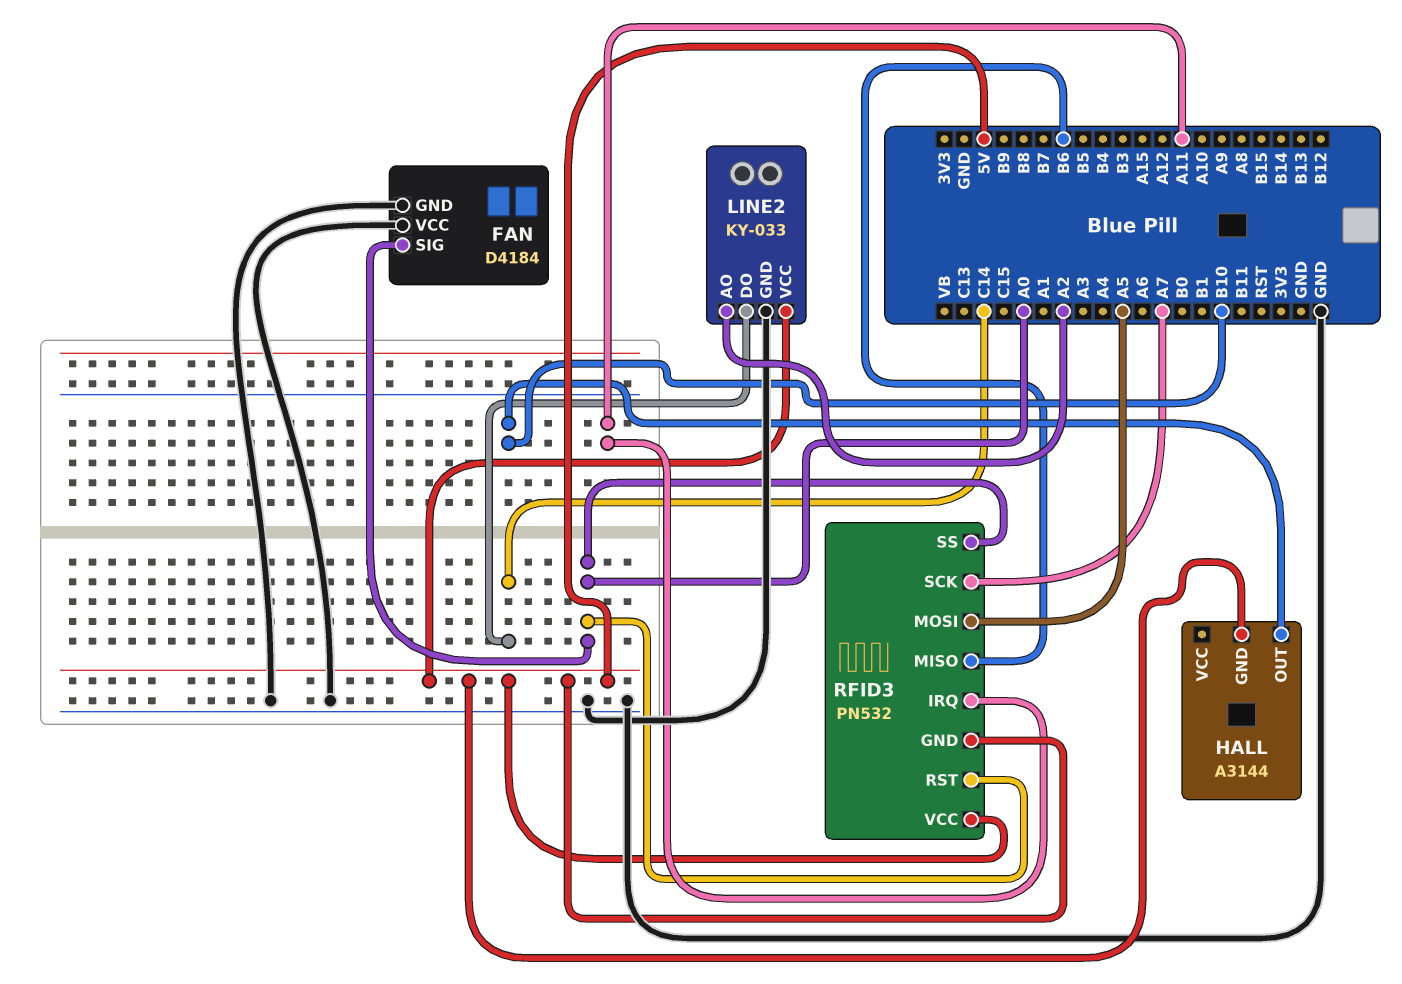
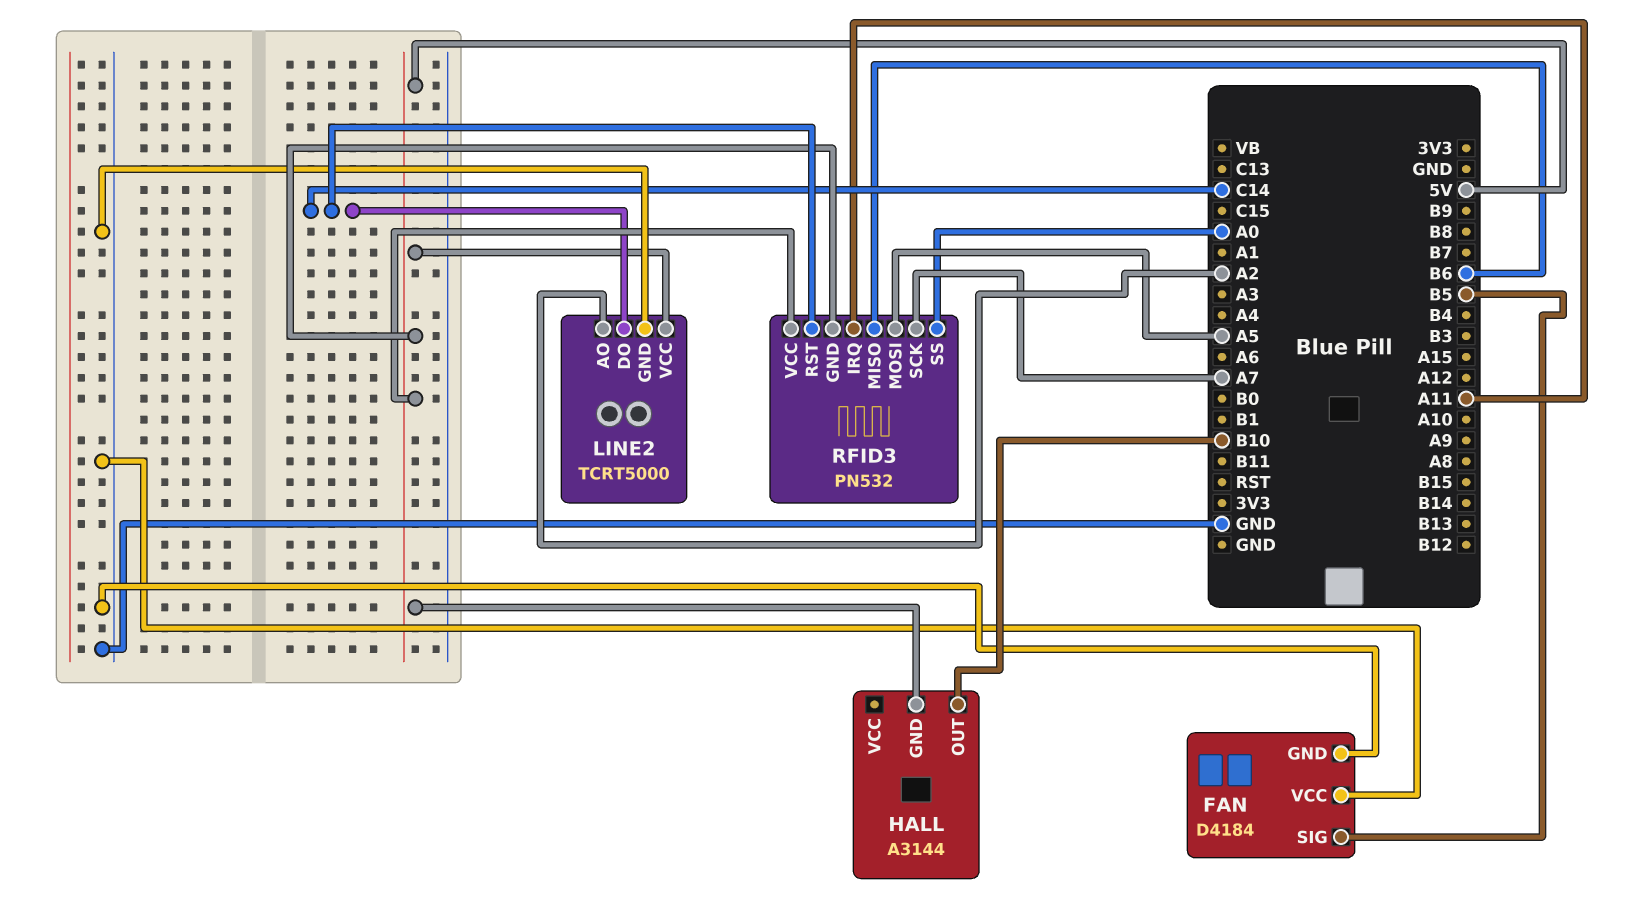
FAN pin SIG: A0 -> B5
LINE2: KY-033 -> TCRT5000
RFID3 pin RST: A0 -> C14

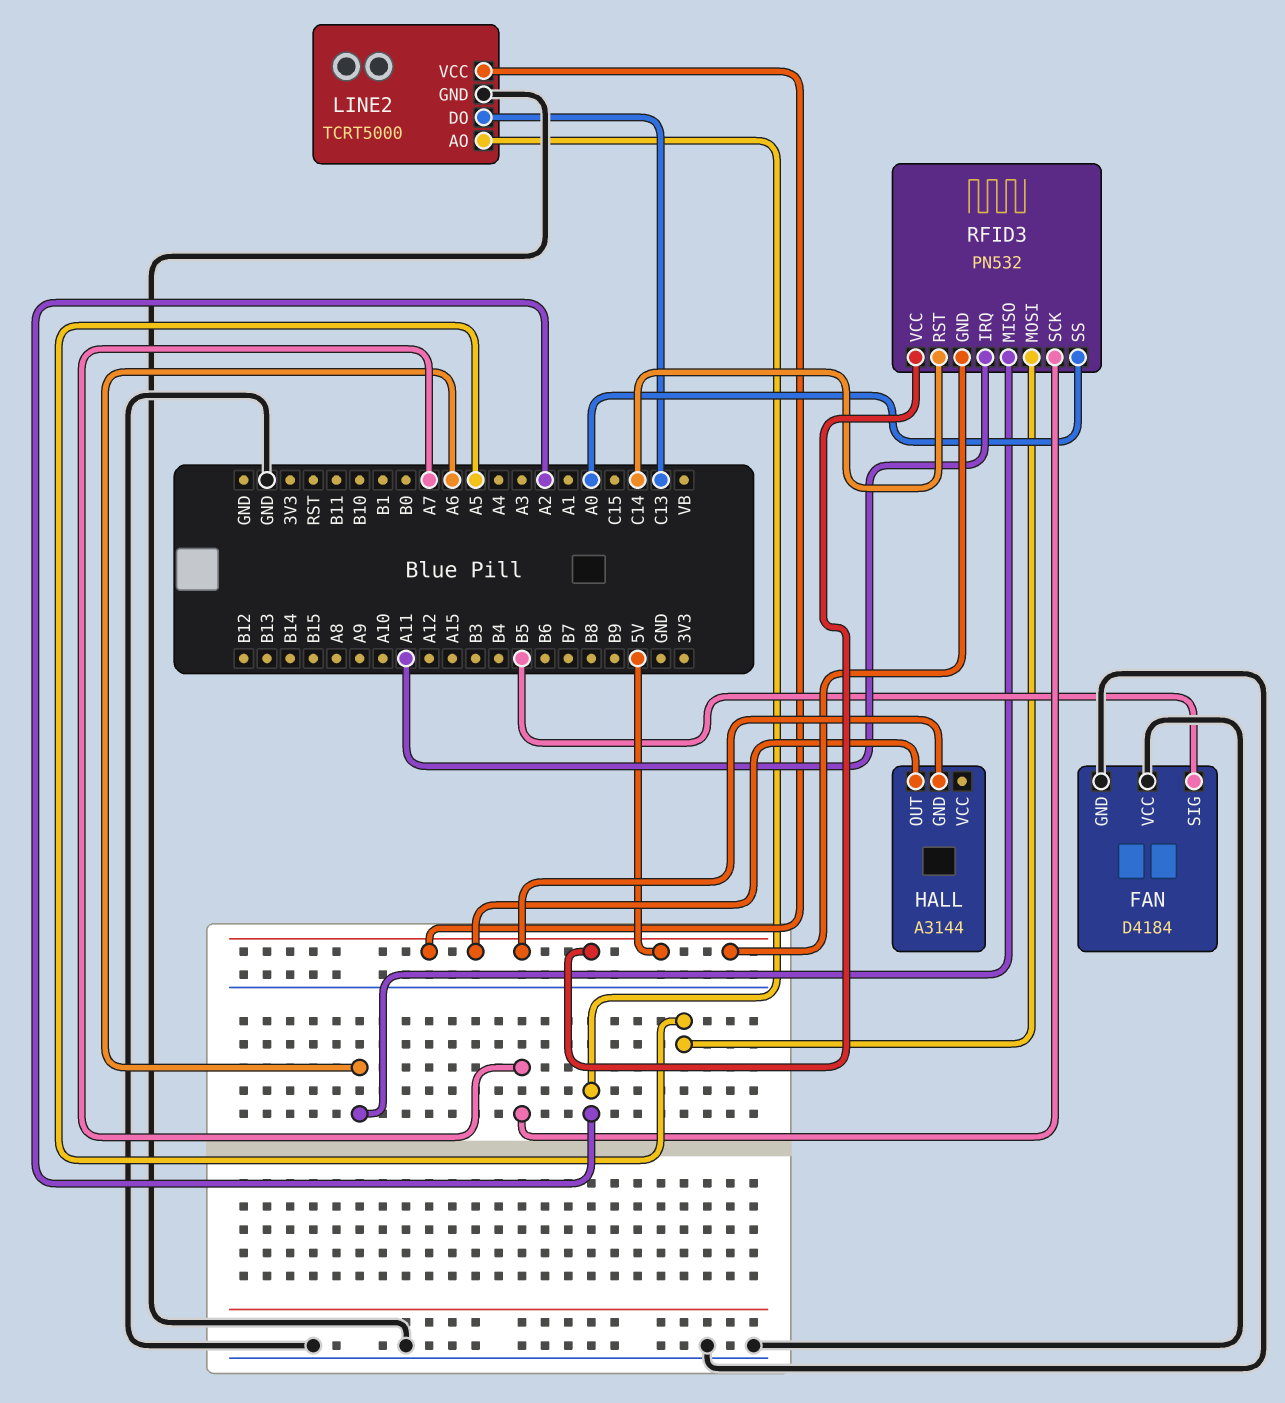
HALL pin OUT: B10 -> 5V
LINE2 pin DO: C14 -> C13
RFID3 pin MISO: B6 -> A6

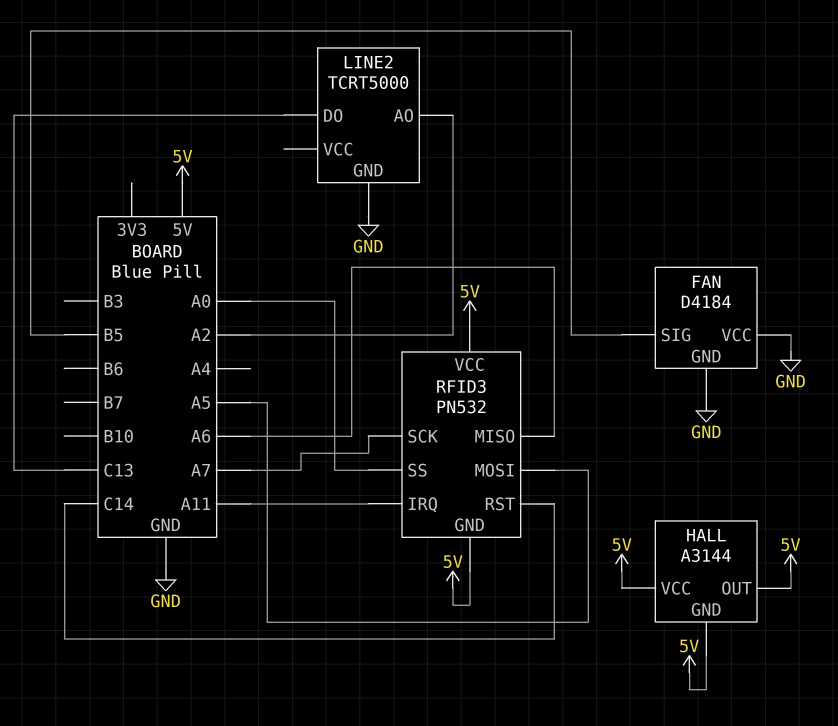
HALL pin VCC: none -> 5V
LINE2 pin VCC: 5V -> none

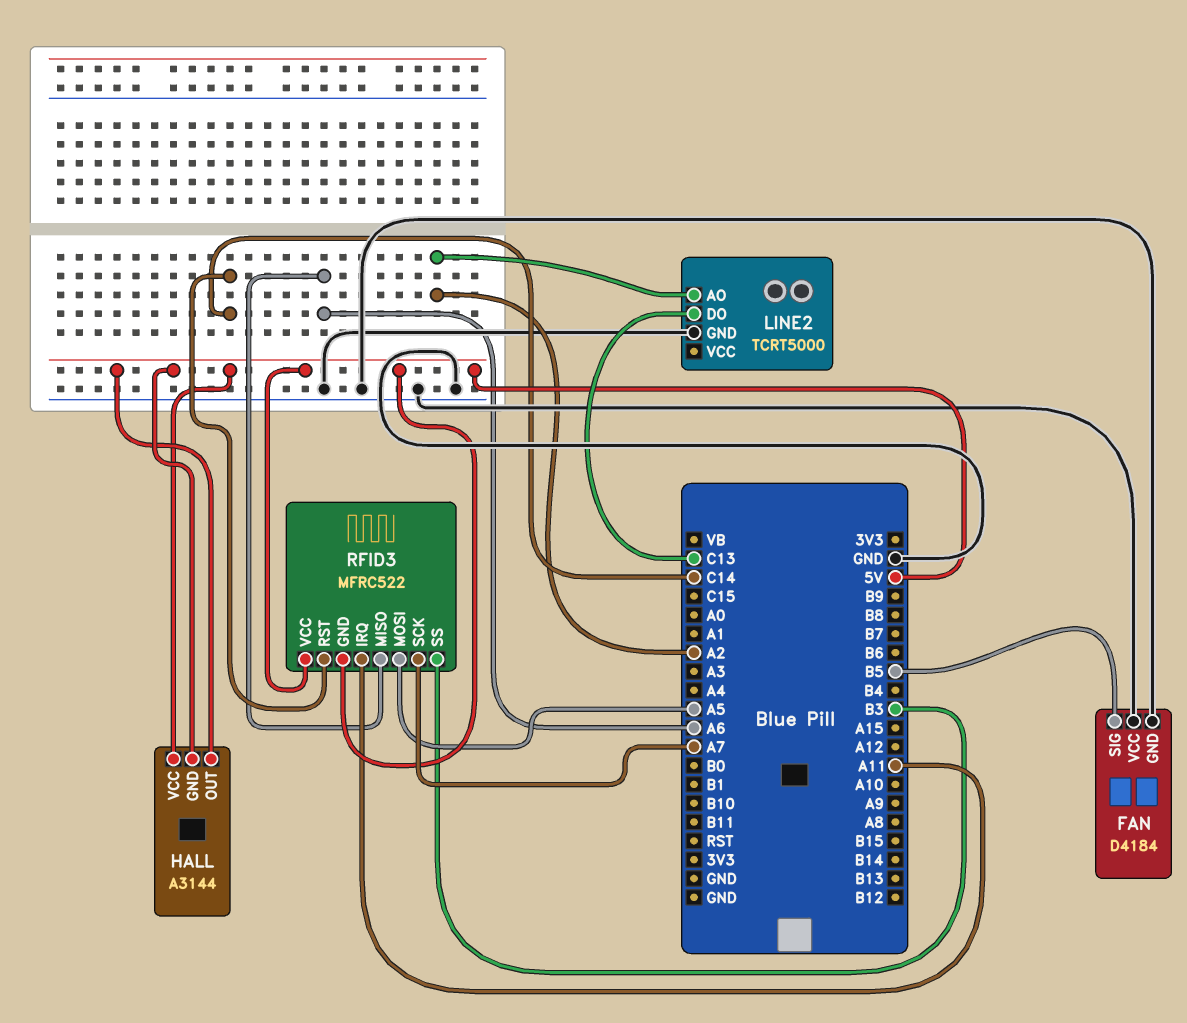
RFID3: PN532 -> MFRC522
RFID3 pin SS: A0 -> B3

